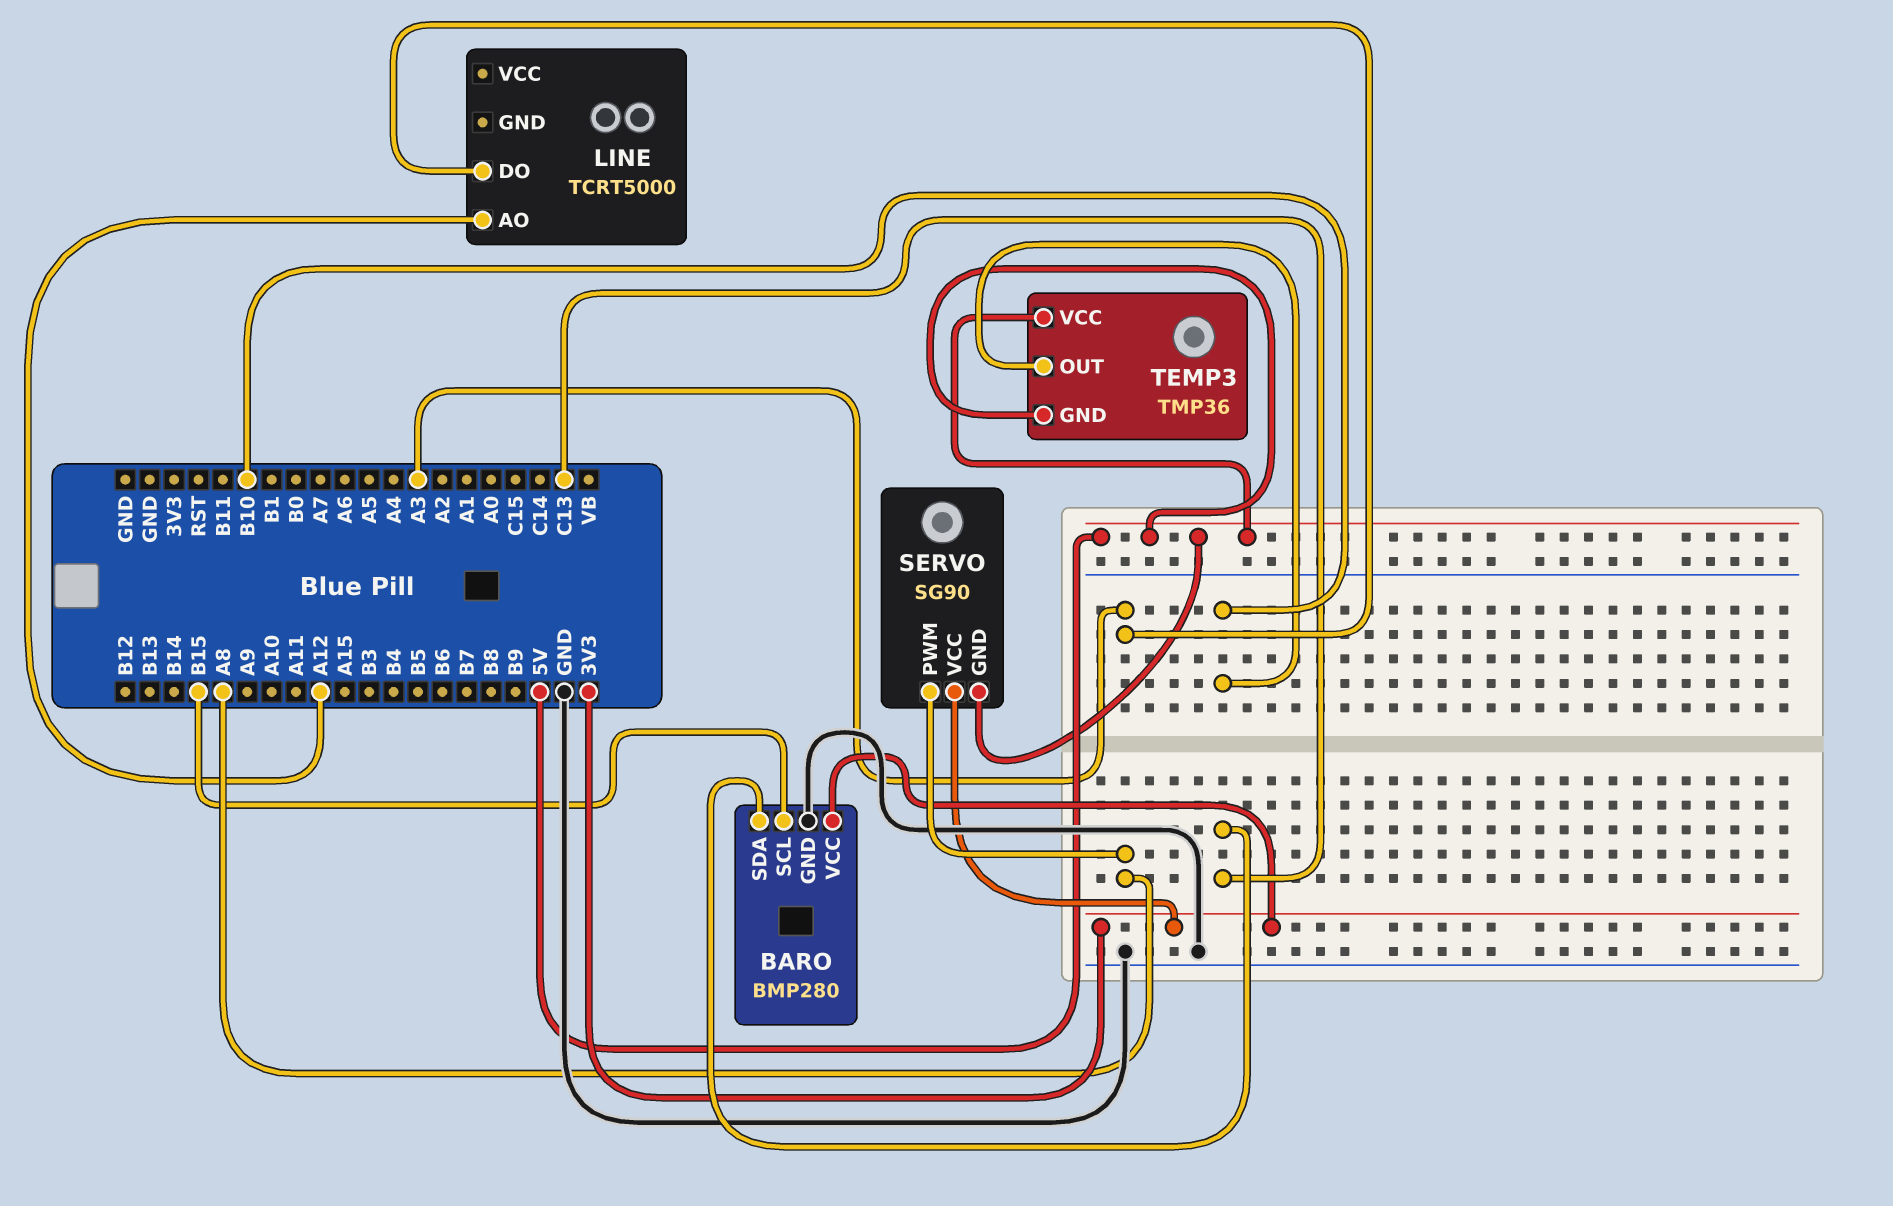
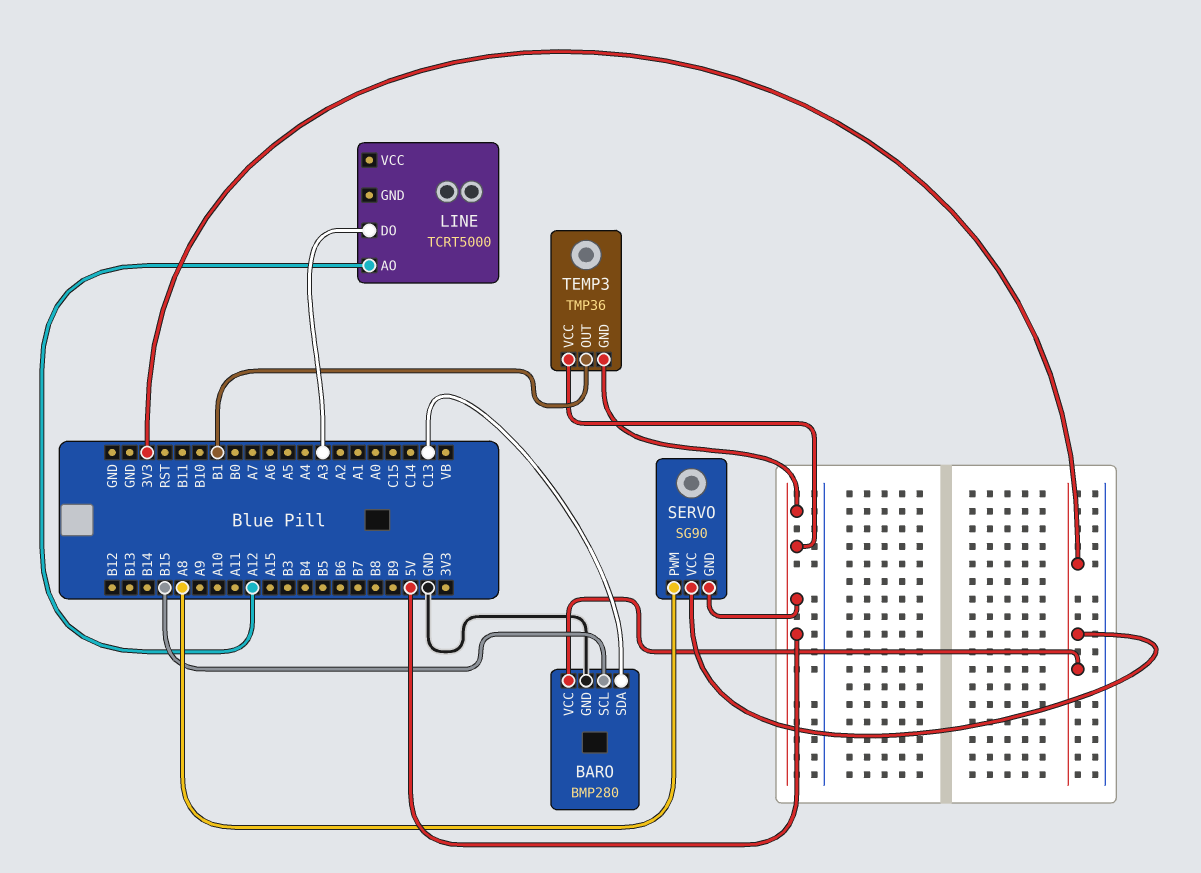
TEMP3 pin OUT: B10 -> B1

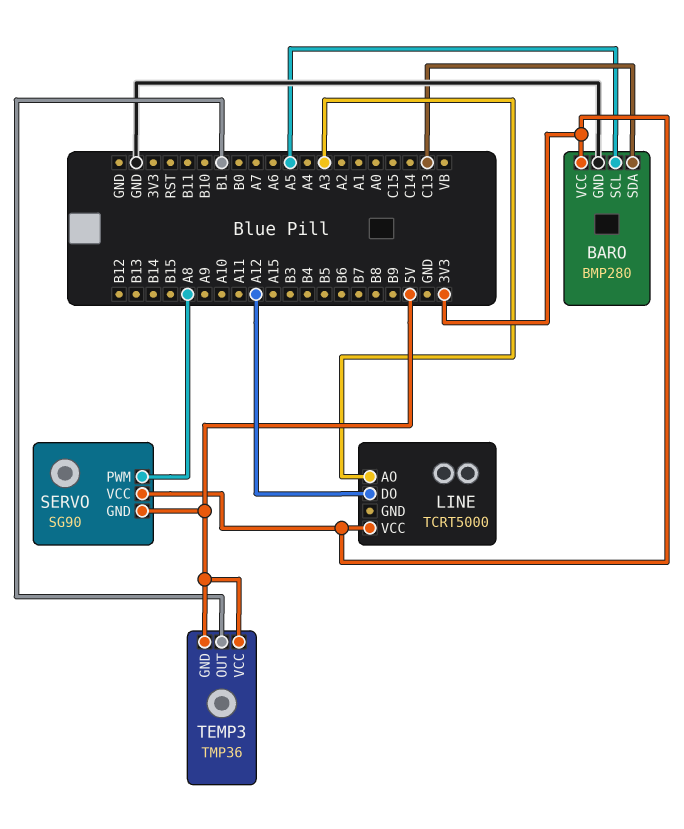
BARO pin SCL: B15 -> A5
LINE pin AO: A12 -> A3
LINE pin DO: A3 -> A12
LINE pin VCC: none -> 3V3

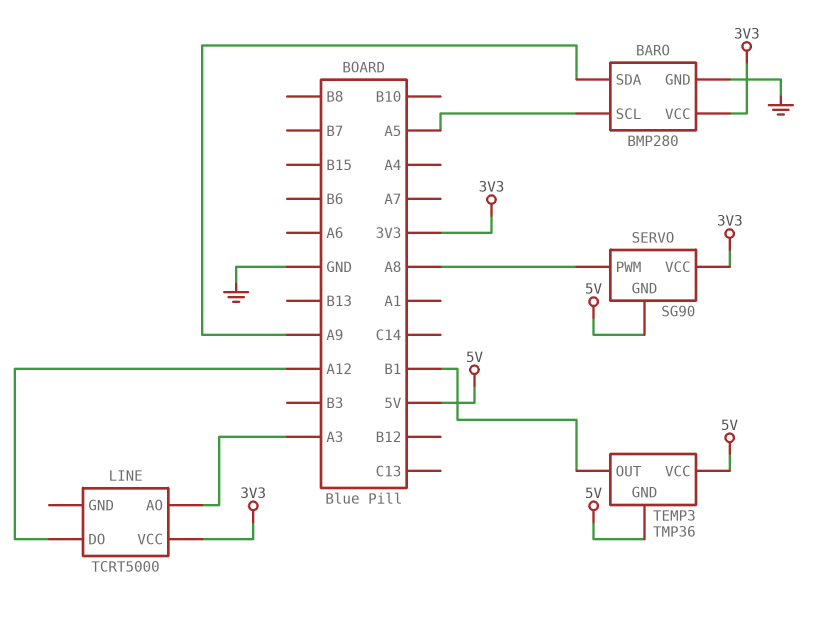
BARO pin SDA: C13 -> A9

